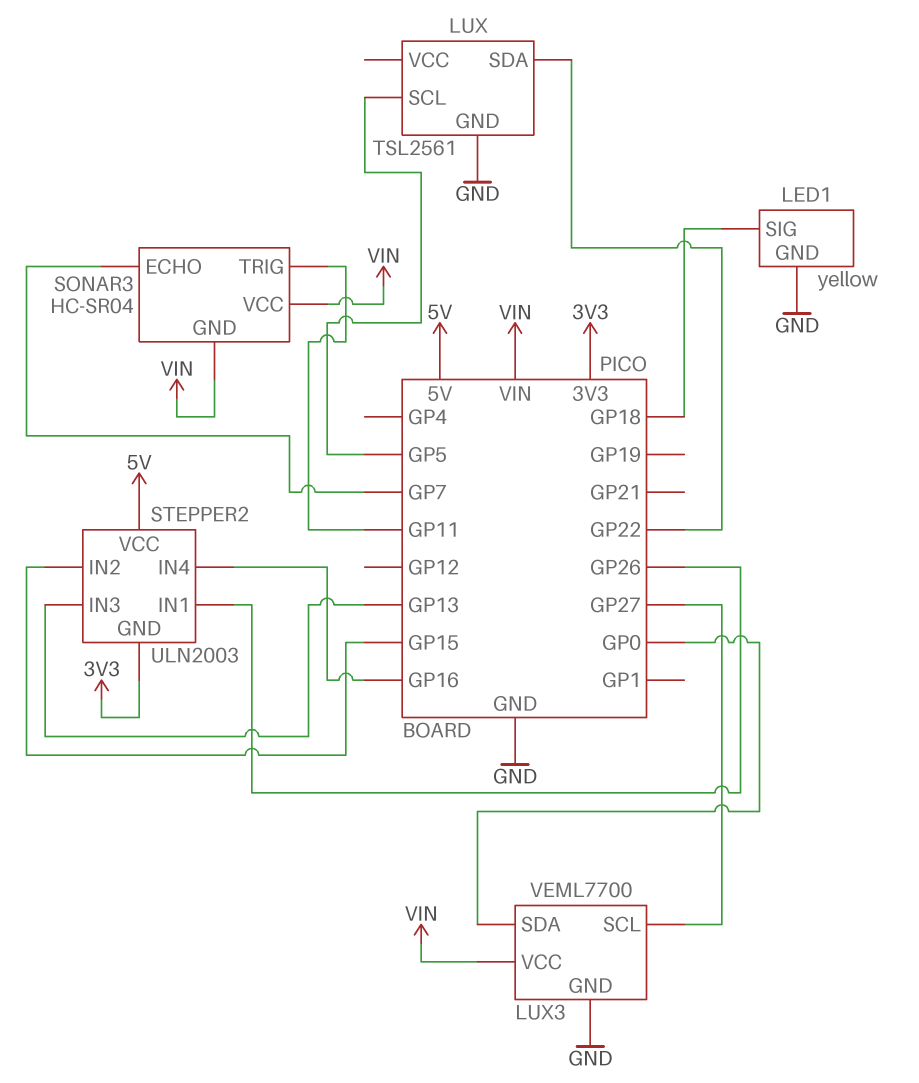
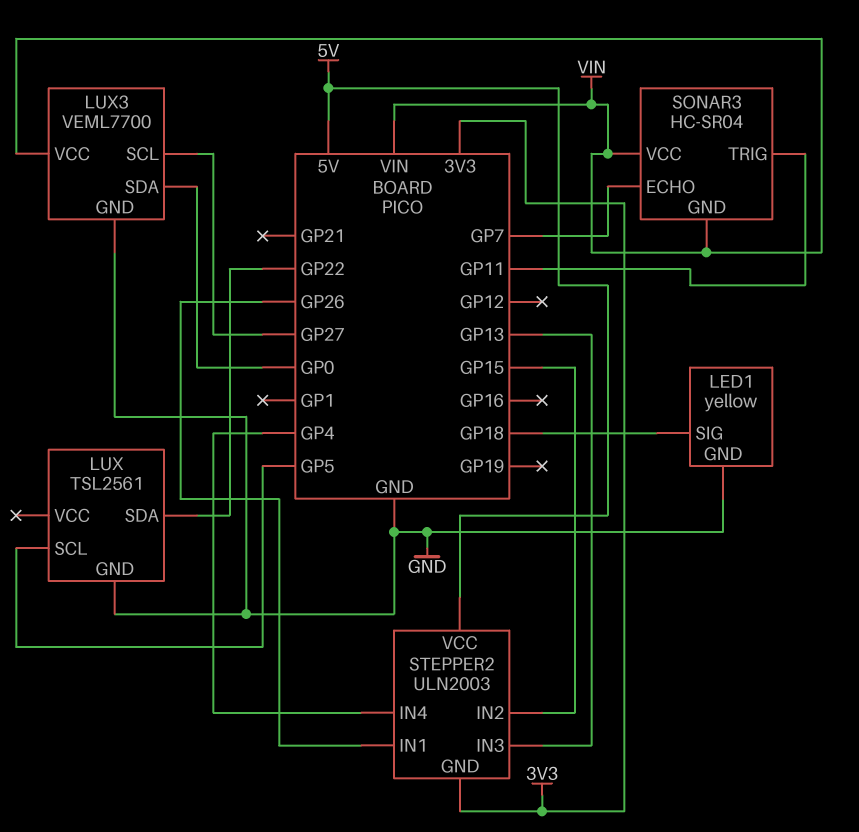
STEPPER2 pin IN4: GP16 -> GP4

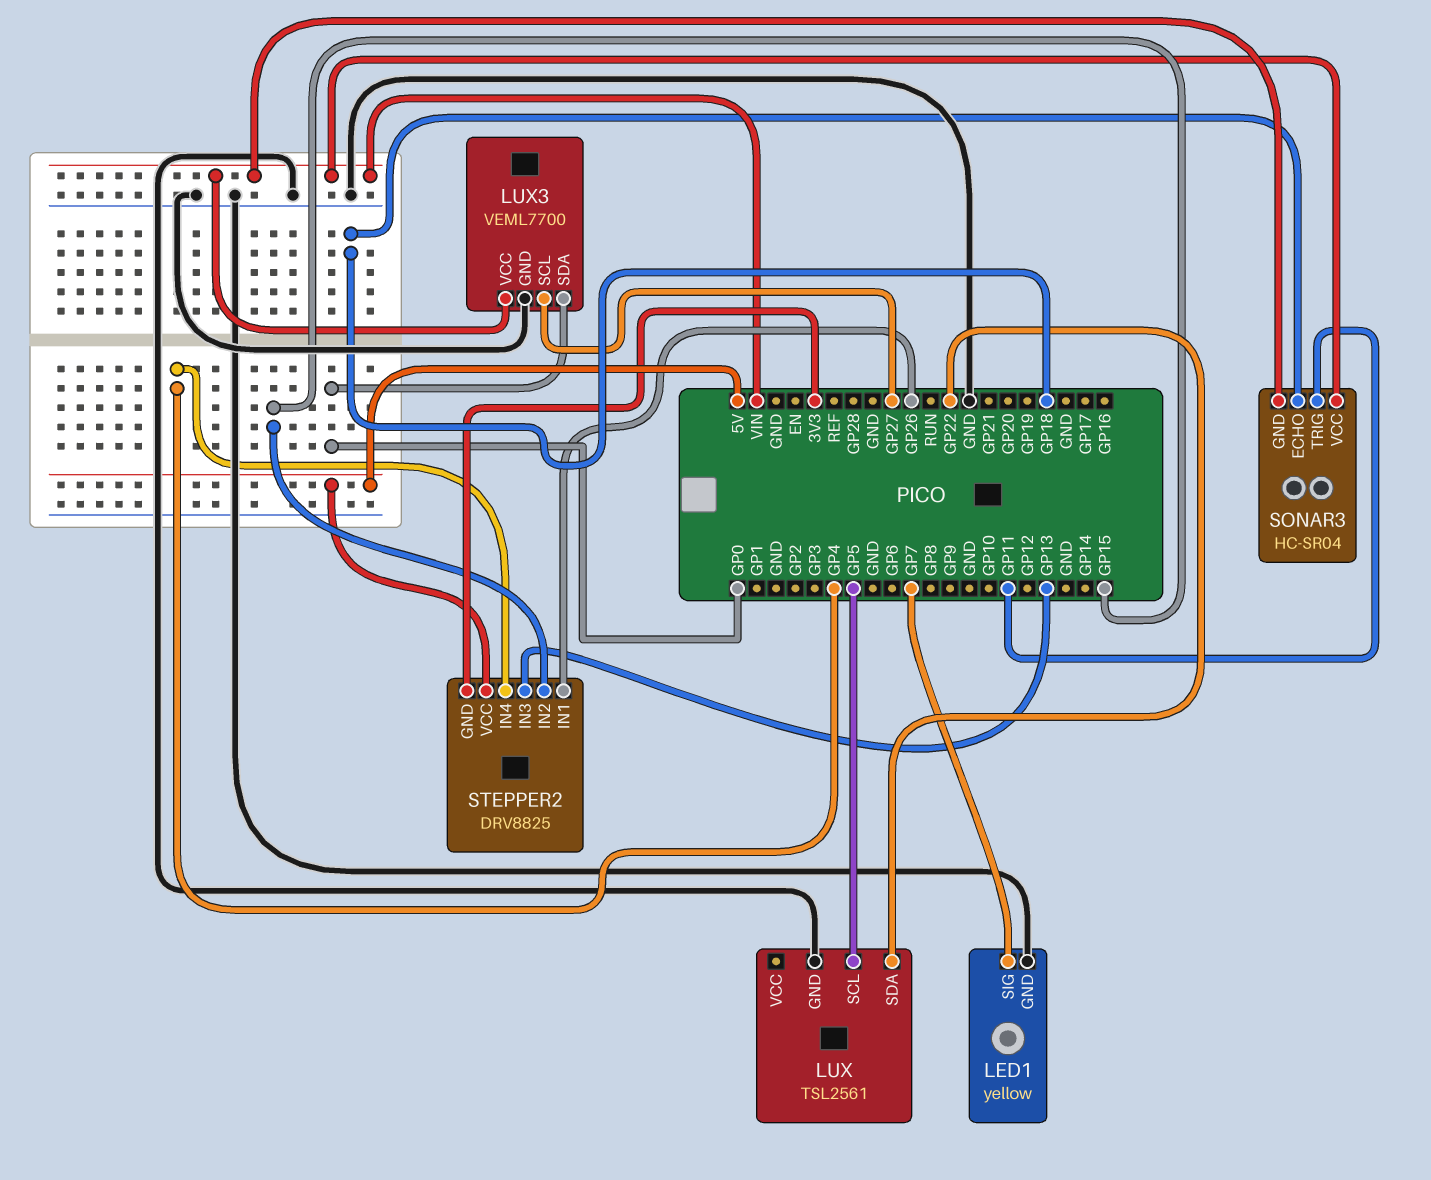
LED1 pin SIG: GP18 -> GP7
SONAR3 pin ECHO: GP7 -> GP18
STEPPER2: ULN2003 -> DRV8825

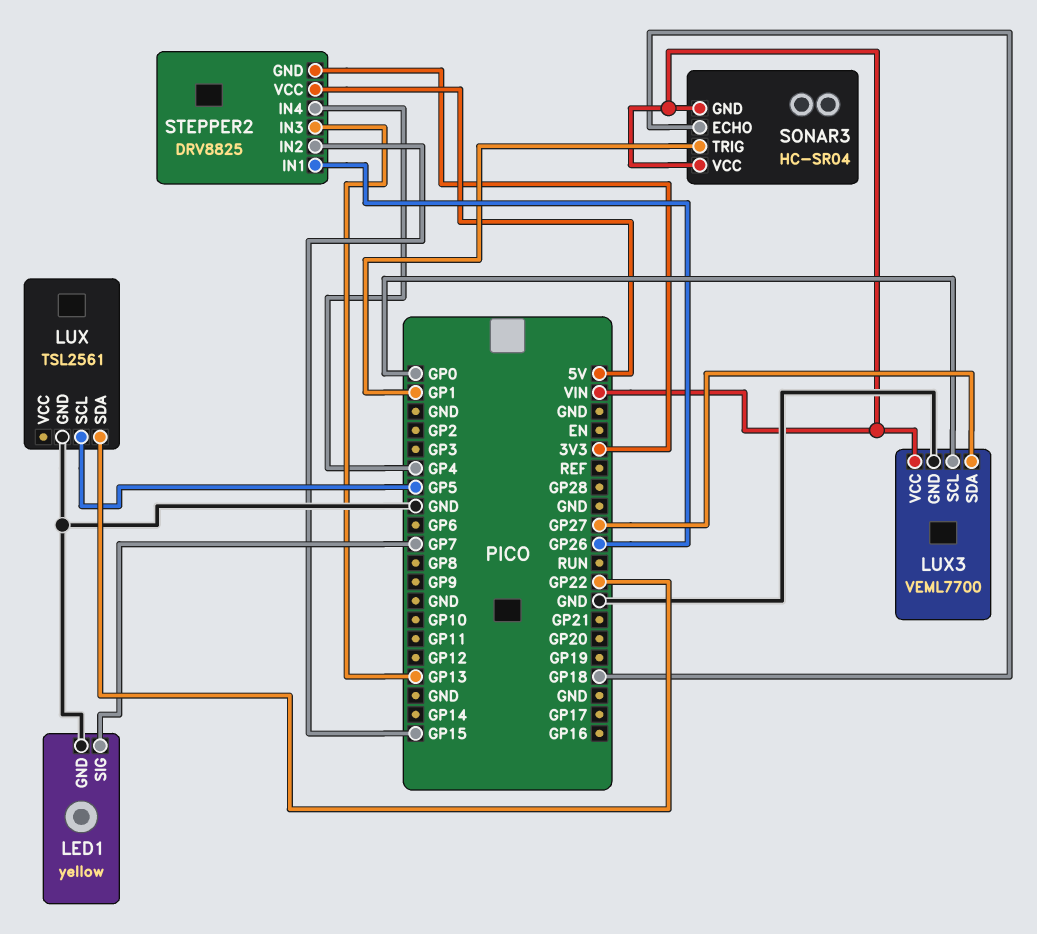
LUX3 pin SCL: GP27 -> GP0
LUX3 pin SDA: GP0 -> GP27
SONAR3 pin TRIG: GP11 -> GP1

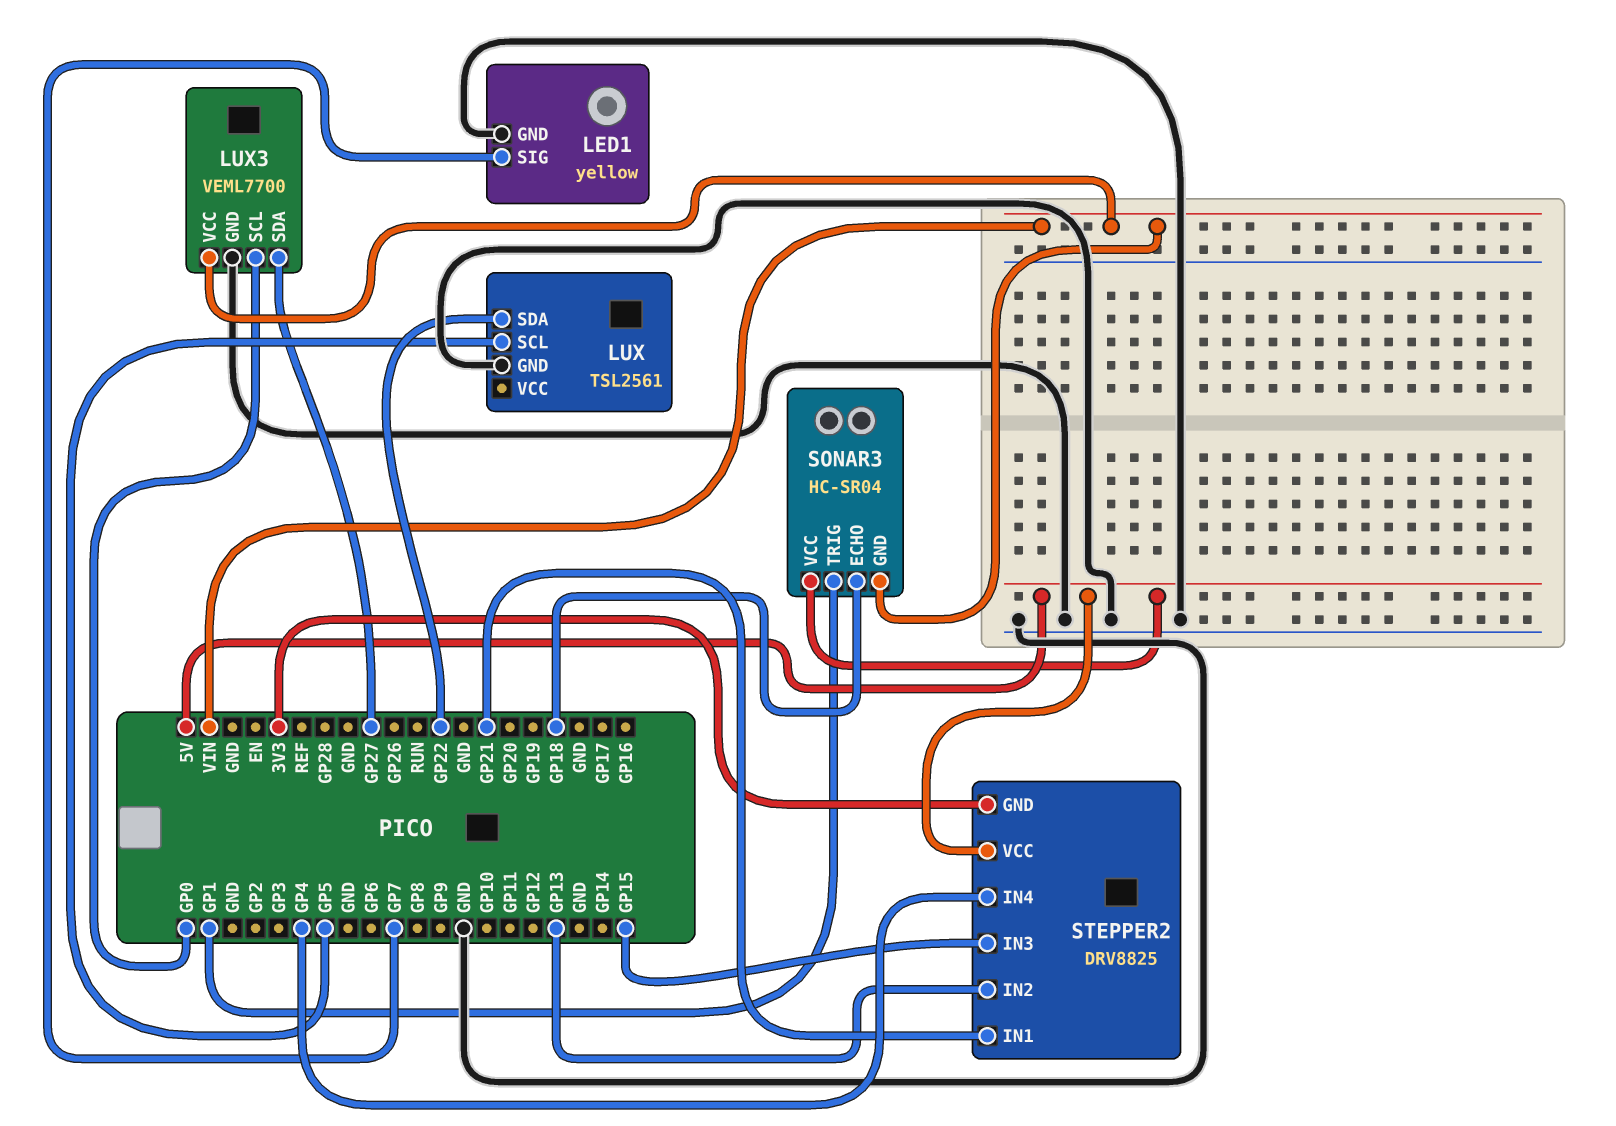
SONAR3 pin VCC: VIN -> 5V
STEPPER2 pin IN1: GP26 -> GP21
STEPPER2 pin IN2: GP15 -> GP13
STEPPER2 pin IN3: GP13 -> GP15

